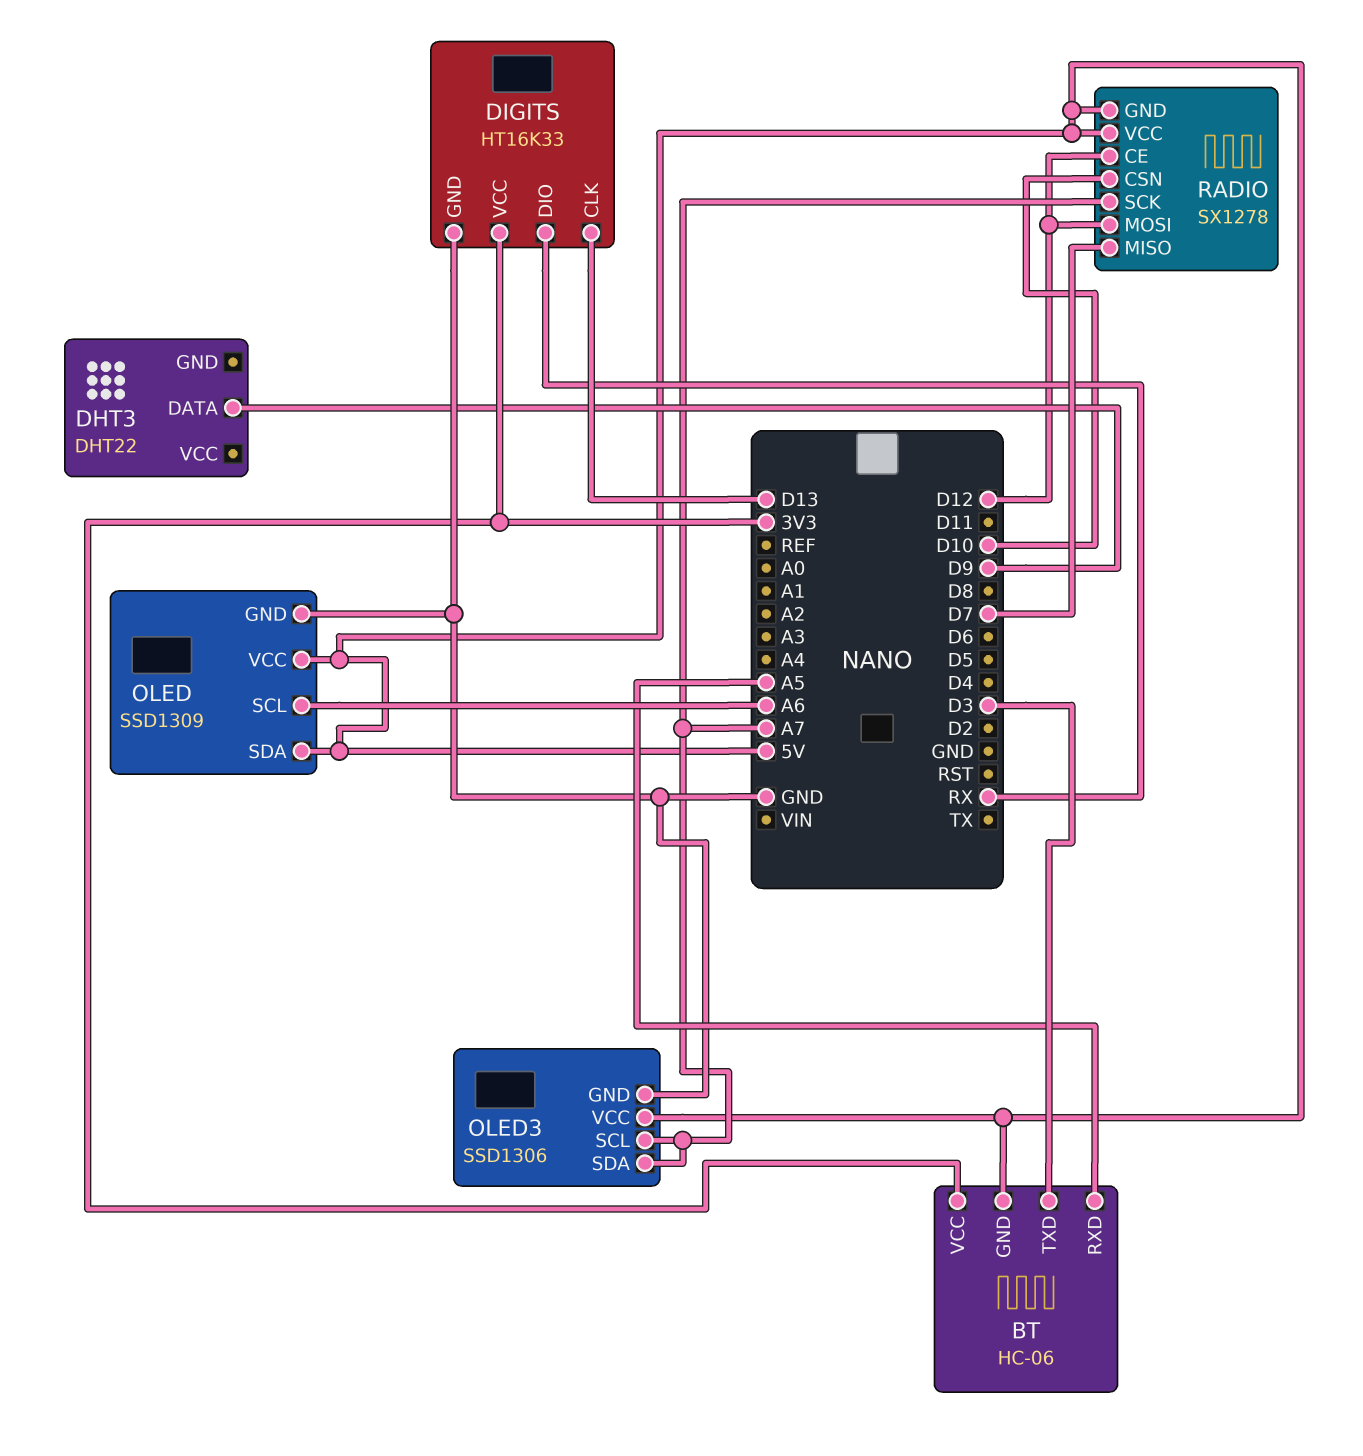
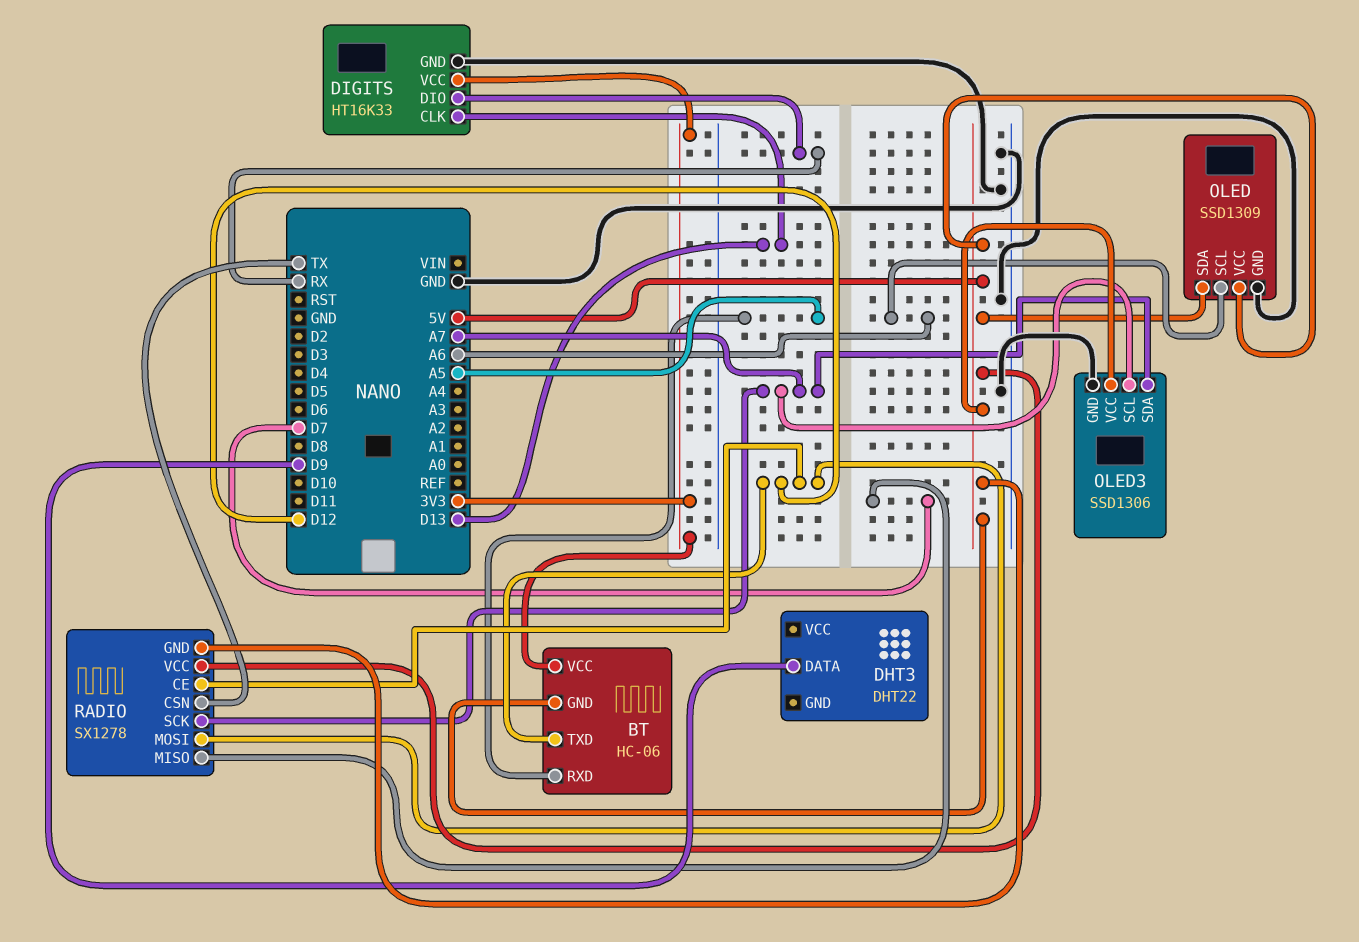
BT pin TXD: D3 -> D12
RADIO pin CSN: D10 -> TX

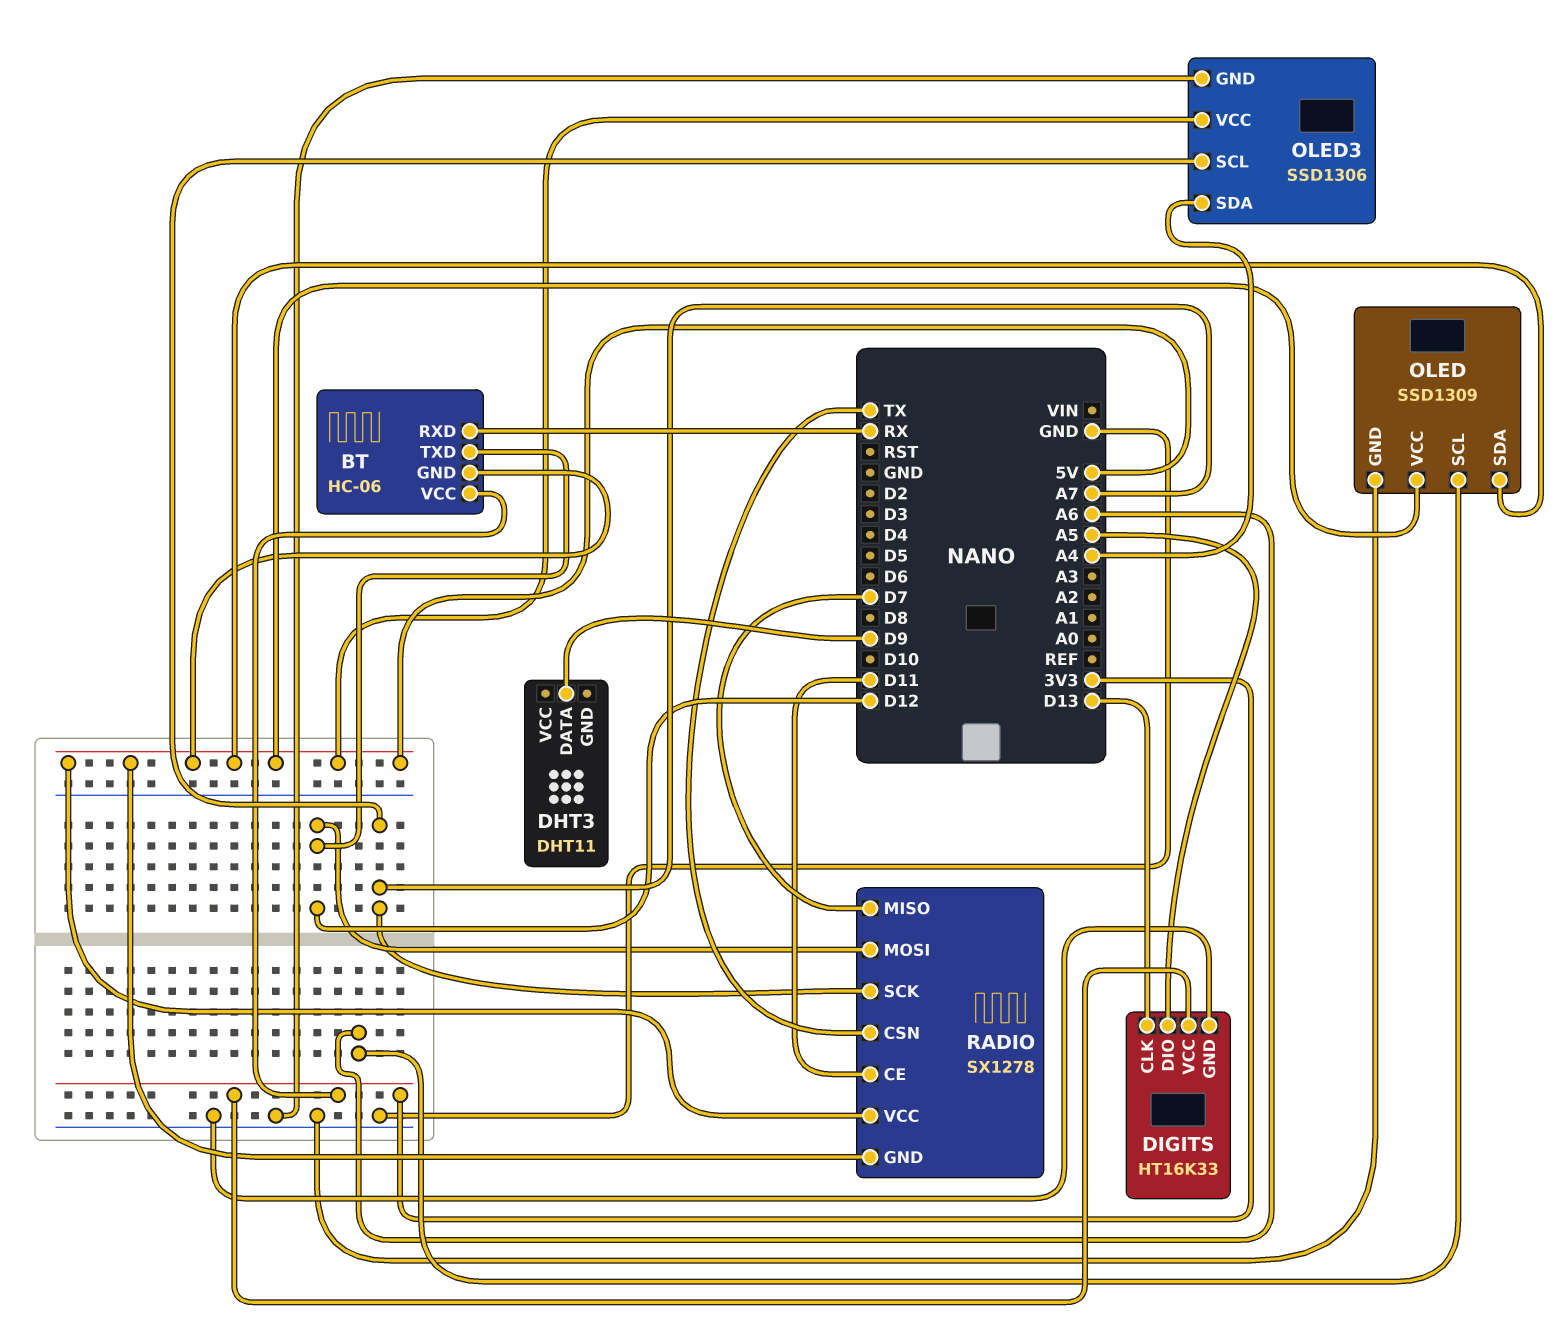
BT pin RXD: A5 -> RX
DHT3: DHT22 -> DHT11
DIGITS pin DIO: RX -> A5
OLED3 pin SDA: A7 -> A4
RADIO pin CE: D12 -> D11

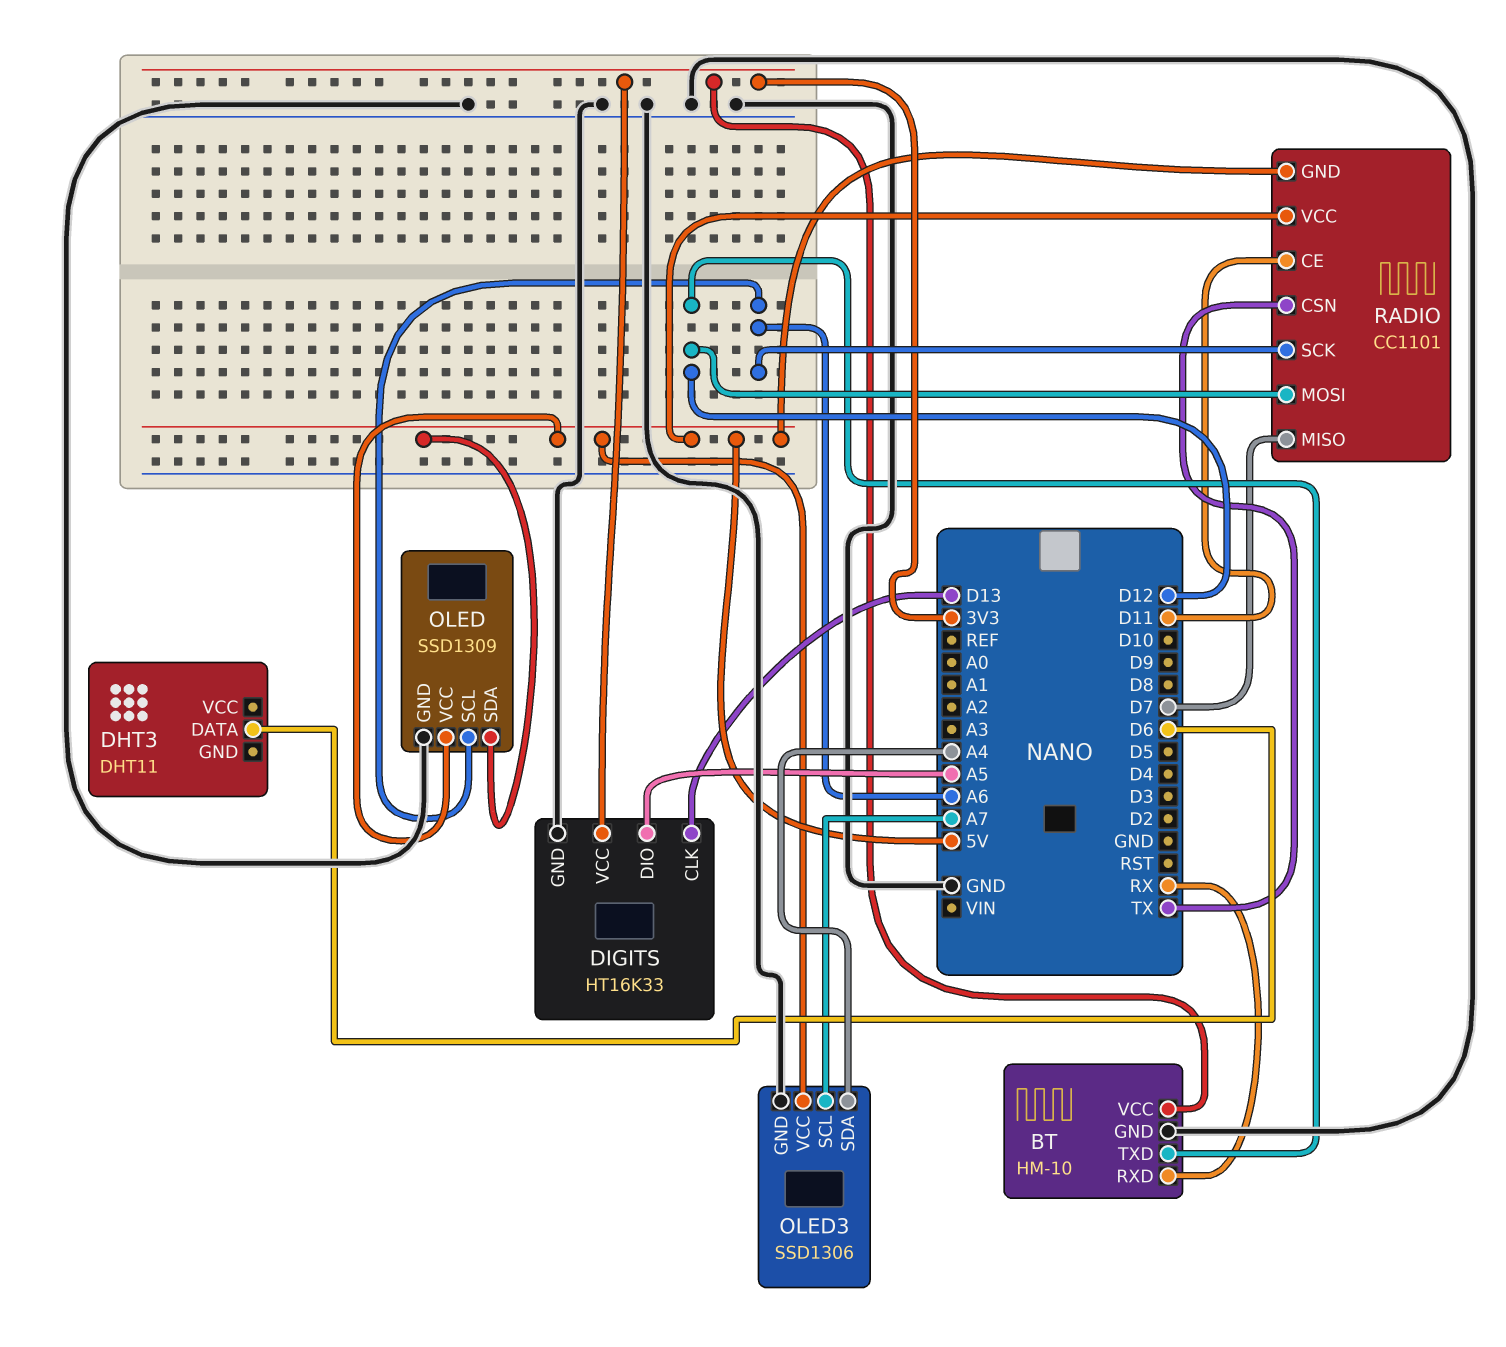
BT: HC-06 -> HM-10
BT pin GND: 5V -> GND
DHT3 pin DATA: D9 -> D6
RADIO: SX1278 -> CC1101
RADIO pin SCK: A7 -> A6

